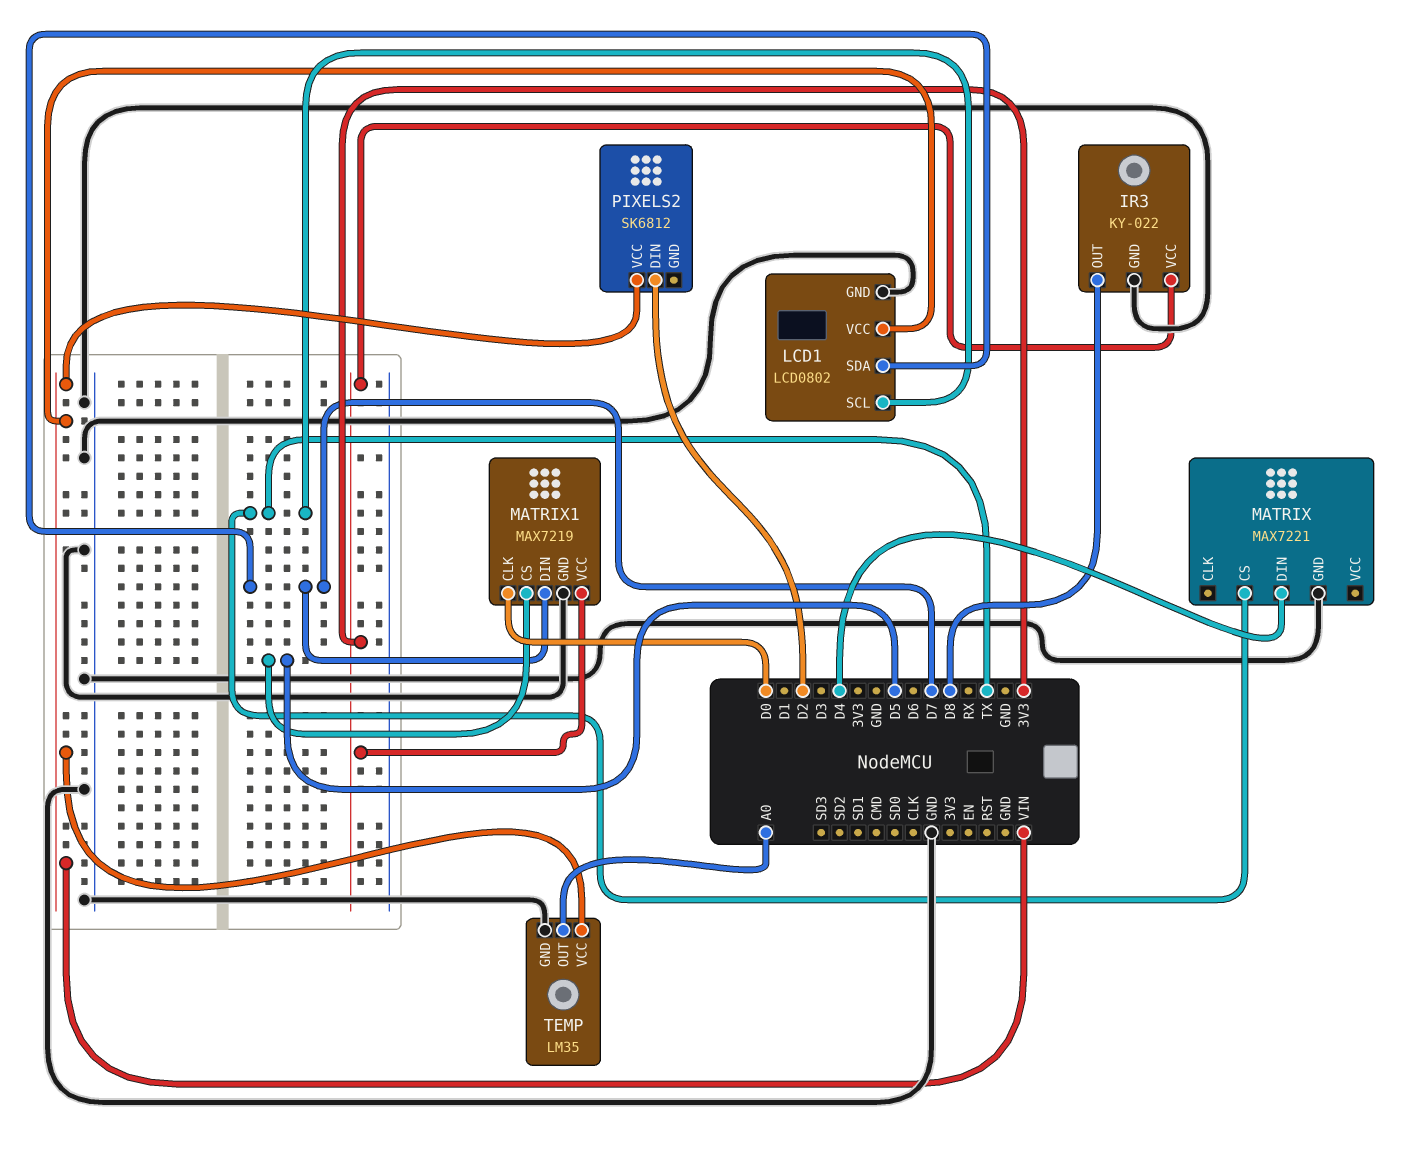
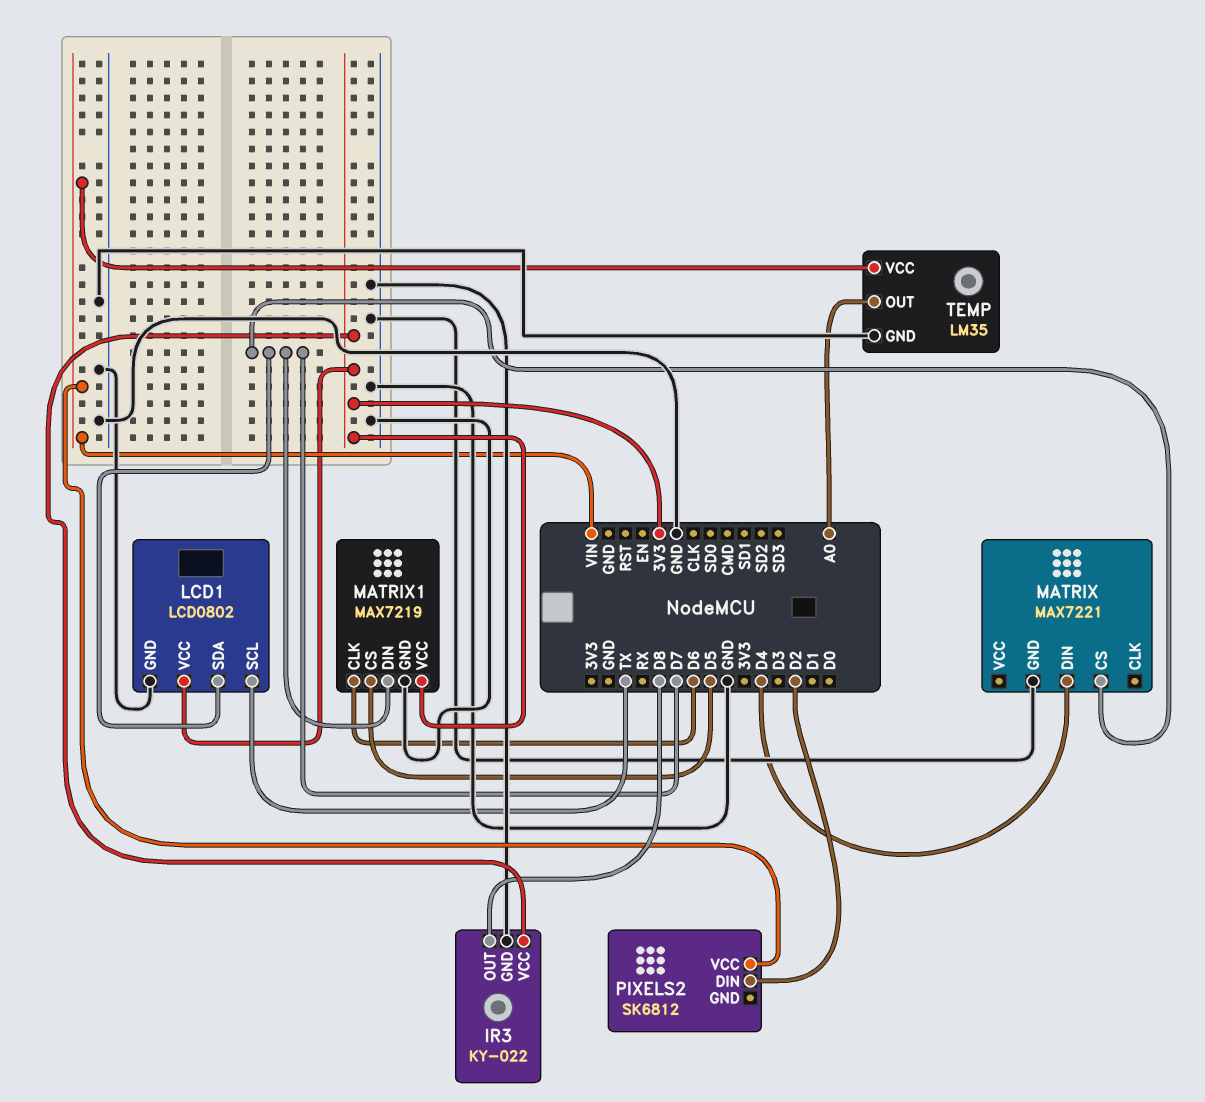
LCD1 pin VCC: VIN -> 3V3
MATRIX pin CS: TX -> D7
MATRIX1 pin CLK: D0 -> D6

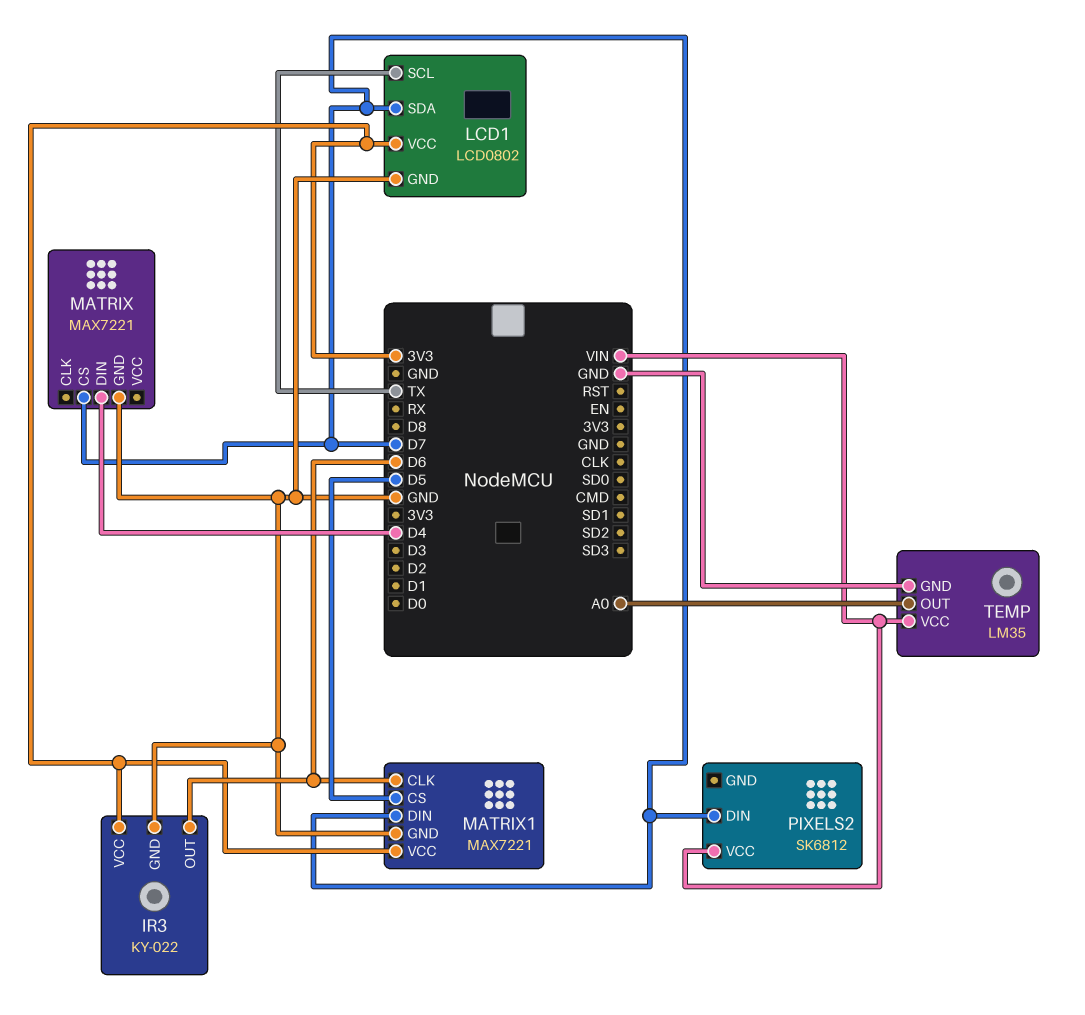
IR3 pin OUT: D8 -> D6
MATRIX1: MAX7219 -> MAX7221
PIXELS2 pin DIN: D2 -> D7

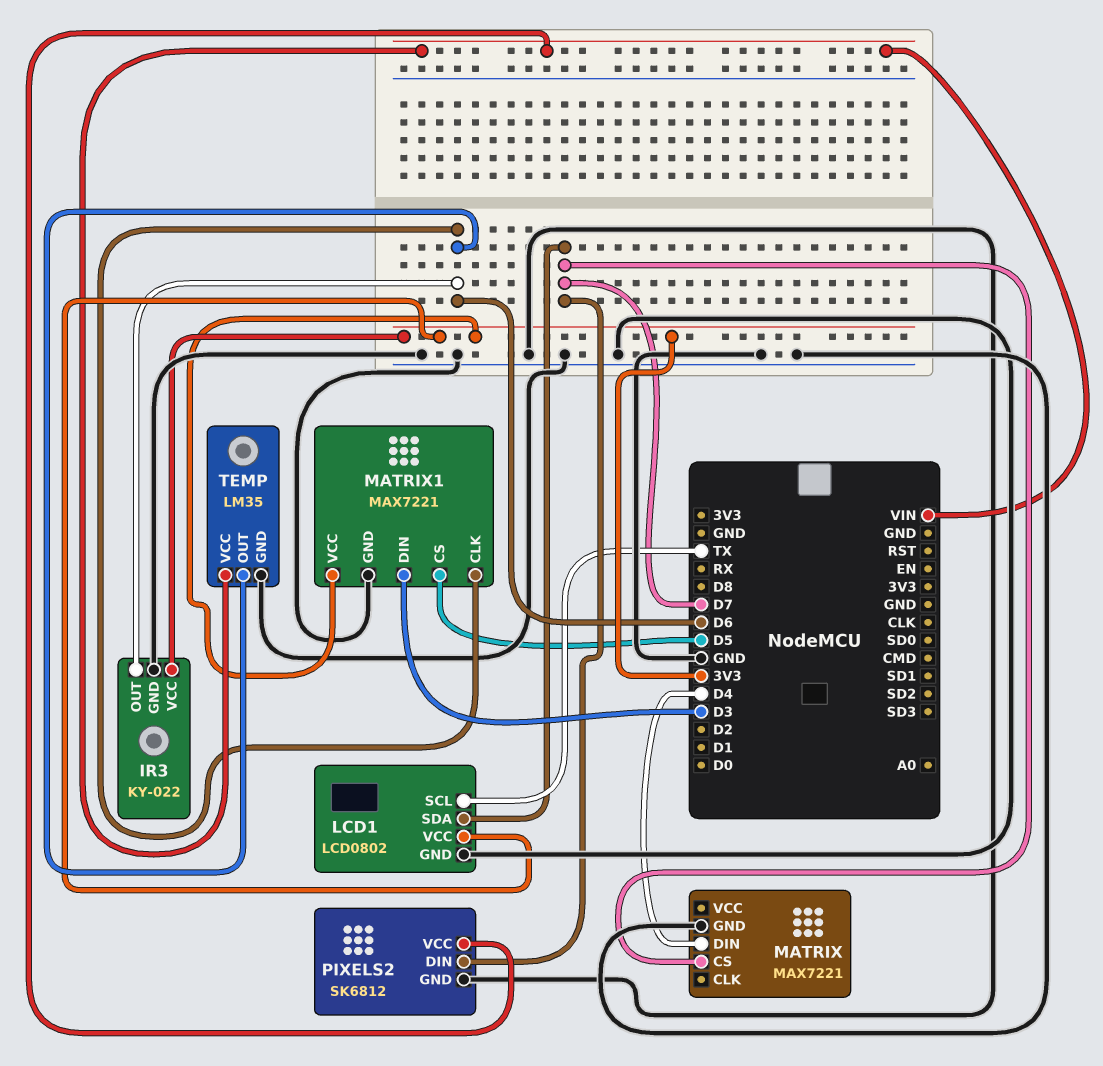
MATRIX1 pin DIN: D7 -> D3
PIXELS2 pin GND: none -> GND
TEMP pin OUT: A0 -> D6

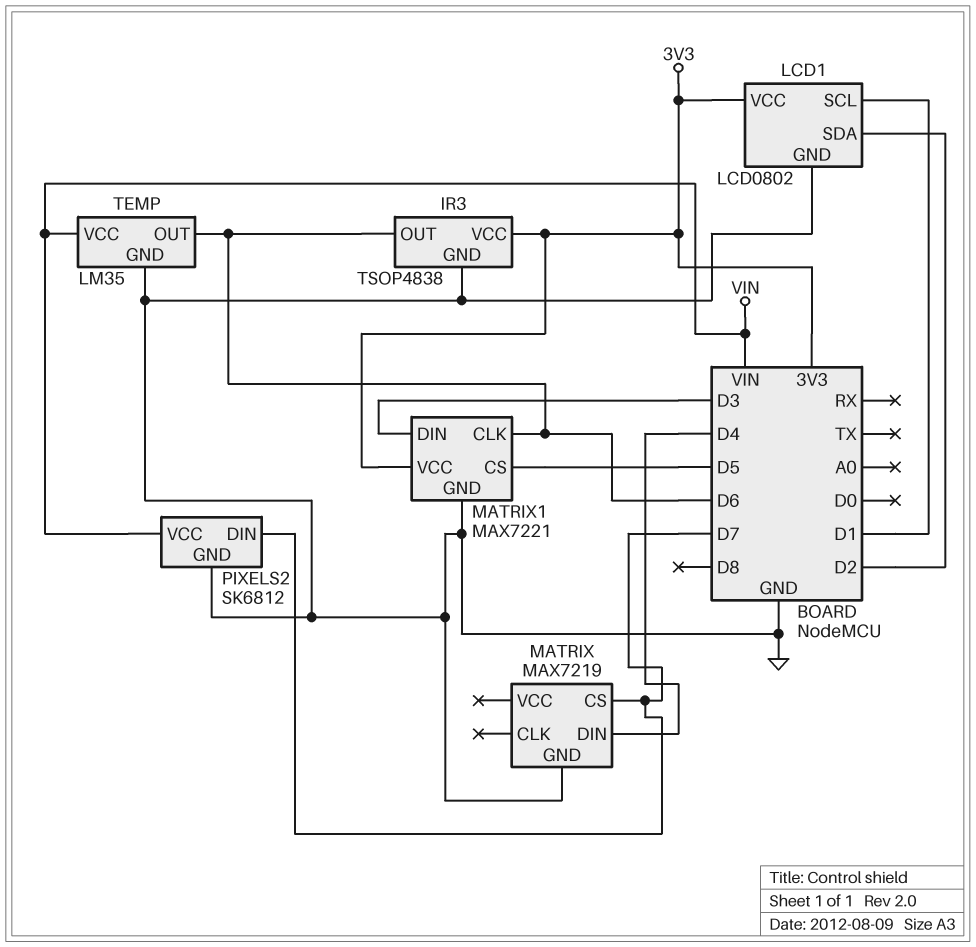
IR3: KY-022 -> TSOP4838
LCD1 pin SCL: TX -> D1
LCD1 pin SDA: D7 -> D2
MATRIX: MAX7221 -> MAX7219

